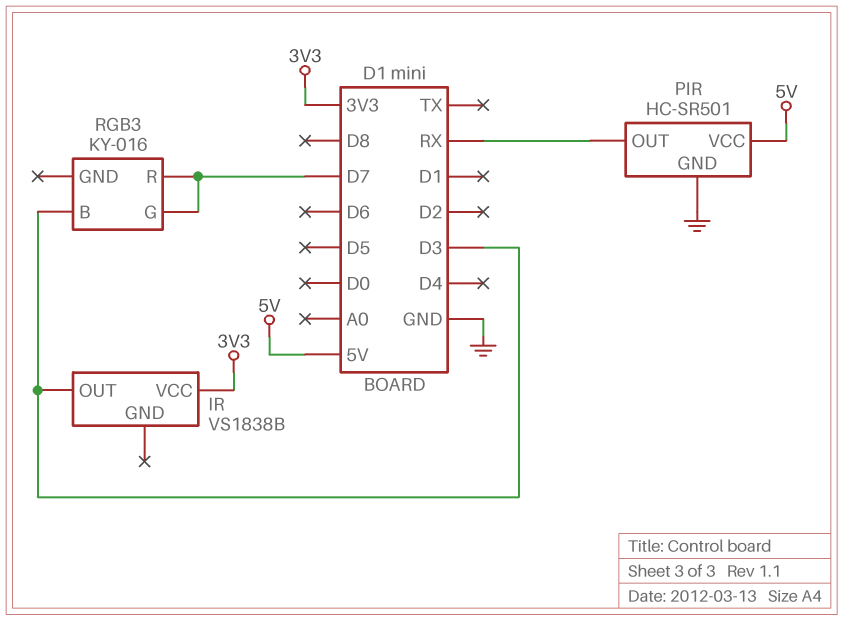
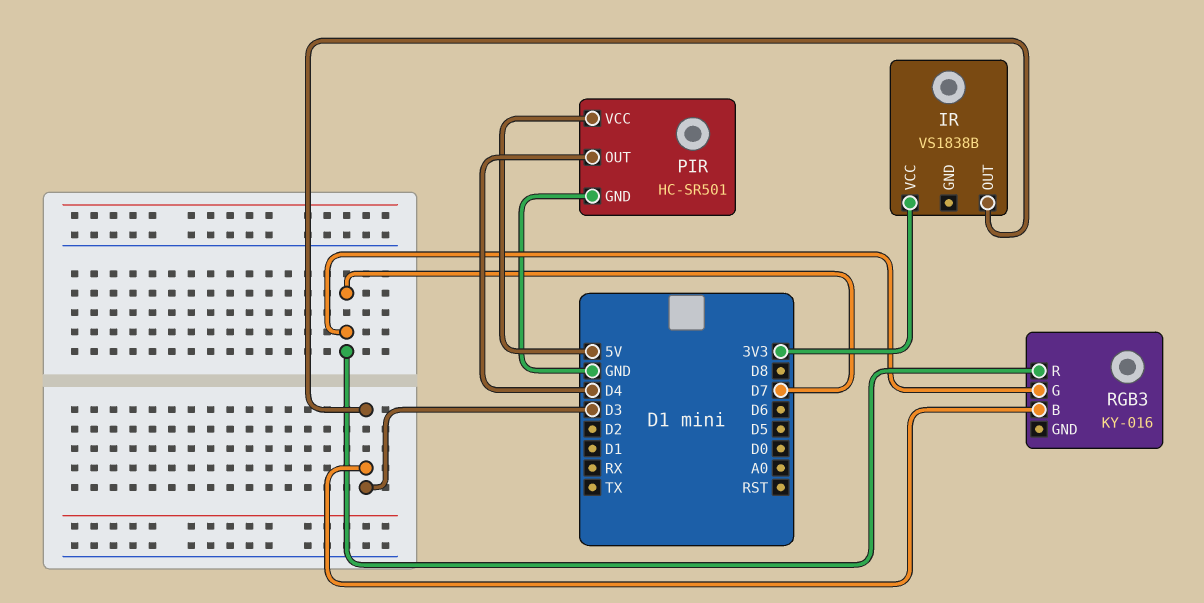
PIR pin OUT: RX -> D4

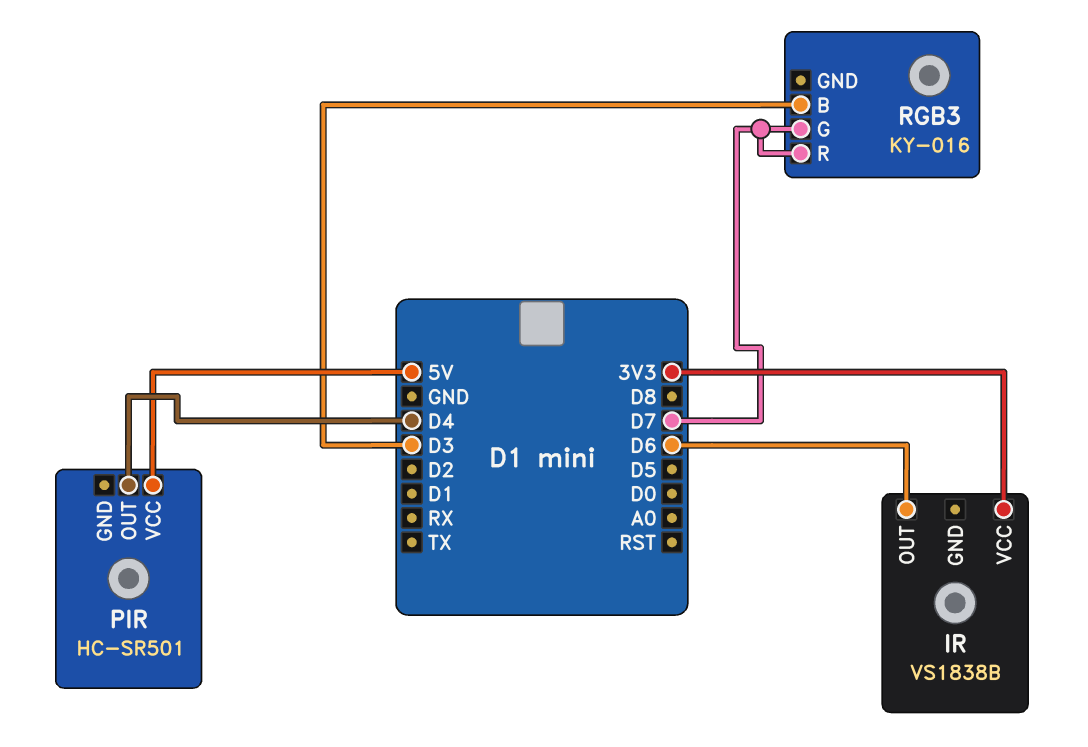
IR pin OUT: D3 -> D6
PIR pin GND: GND -> none

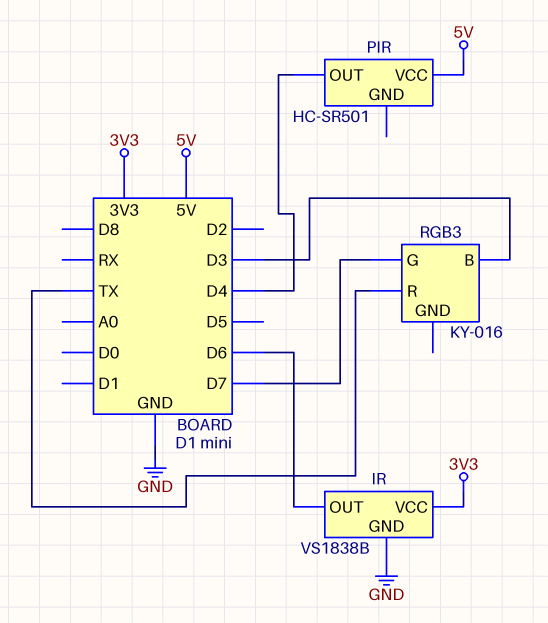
IR pin GND: none -> GND
RGB3 pin R: D7 -> TX

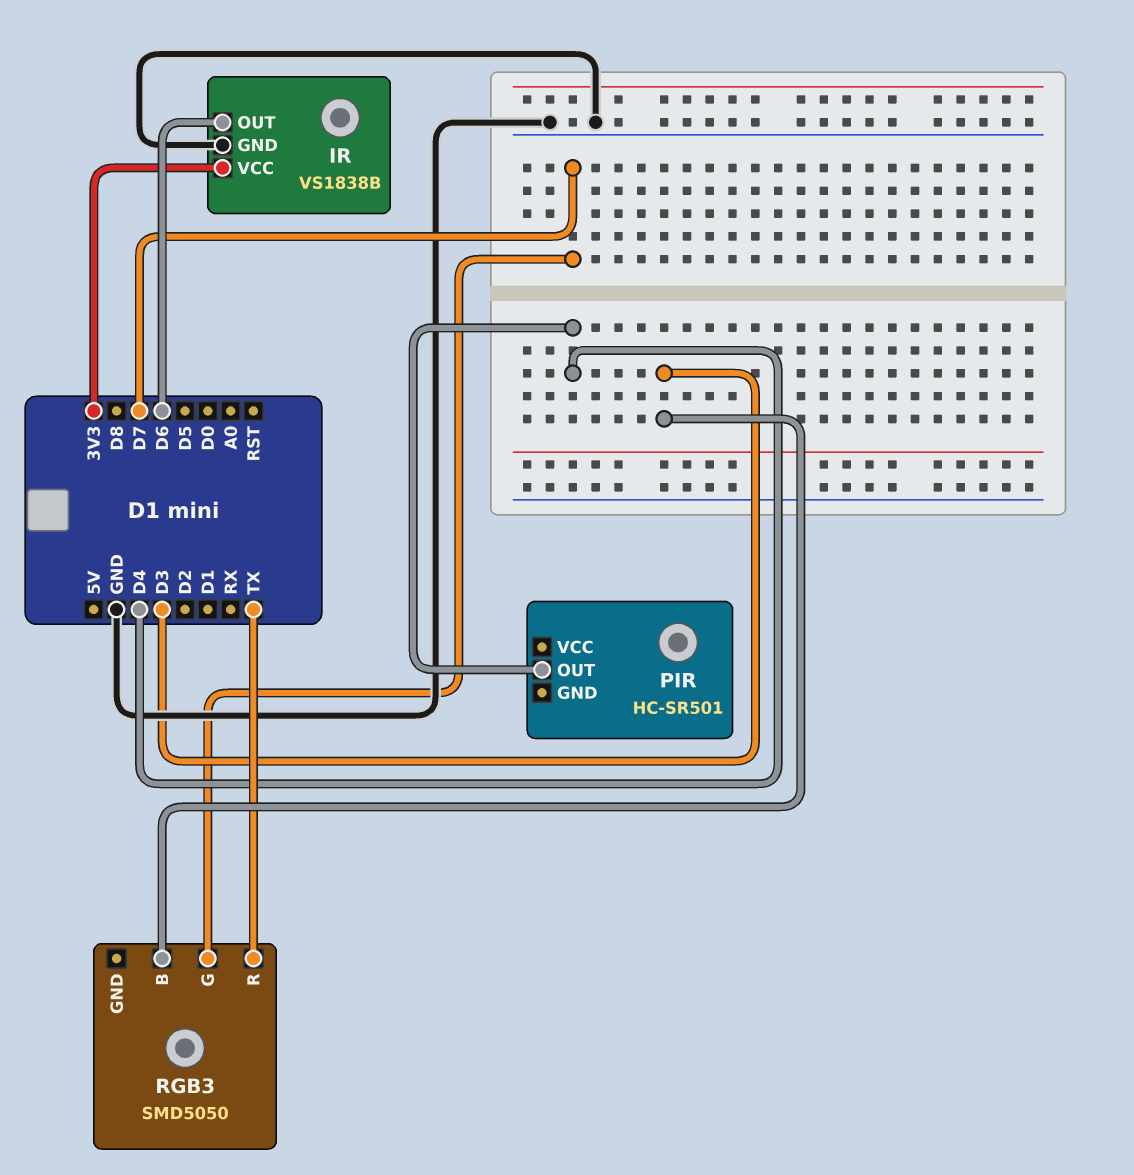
PIR pin VCC: 5V -> none
RGB3: KY-016 -> SMD5050

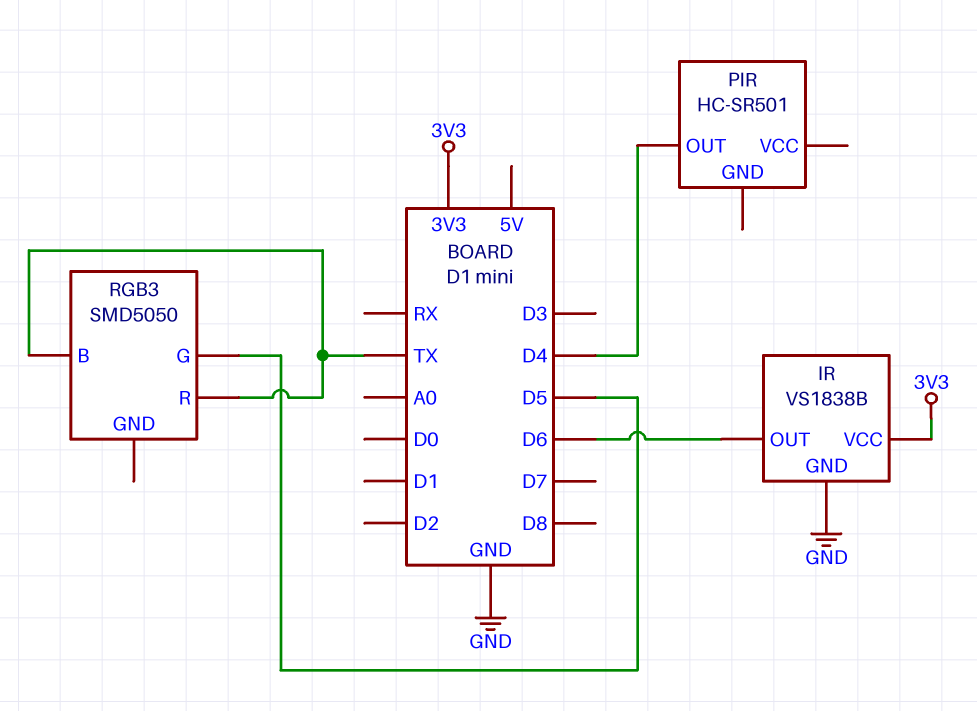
RGB3 pin B: D3 -> TX
RGB3 pin G: D7 -> D5

